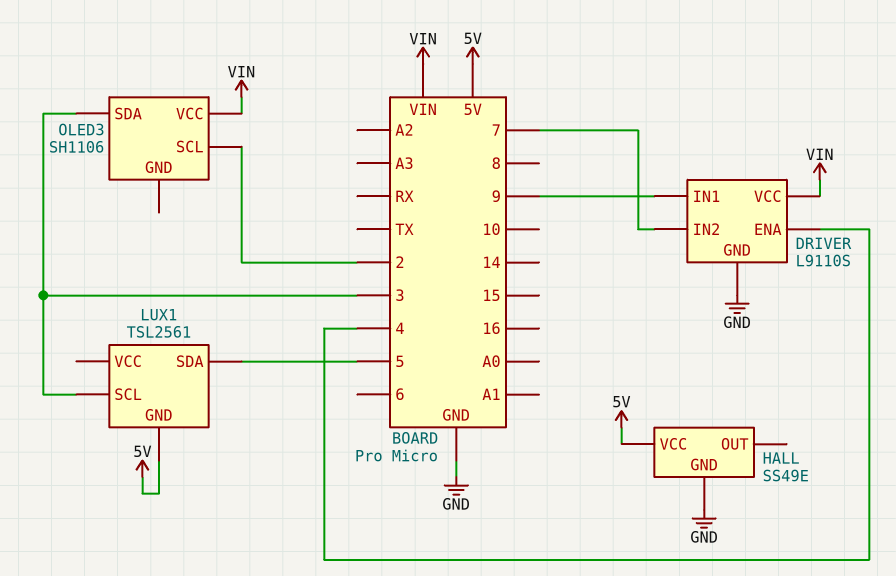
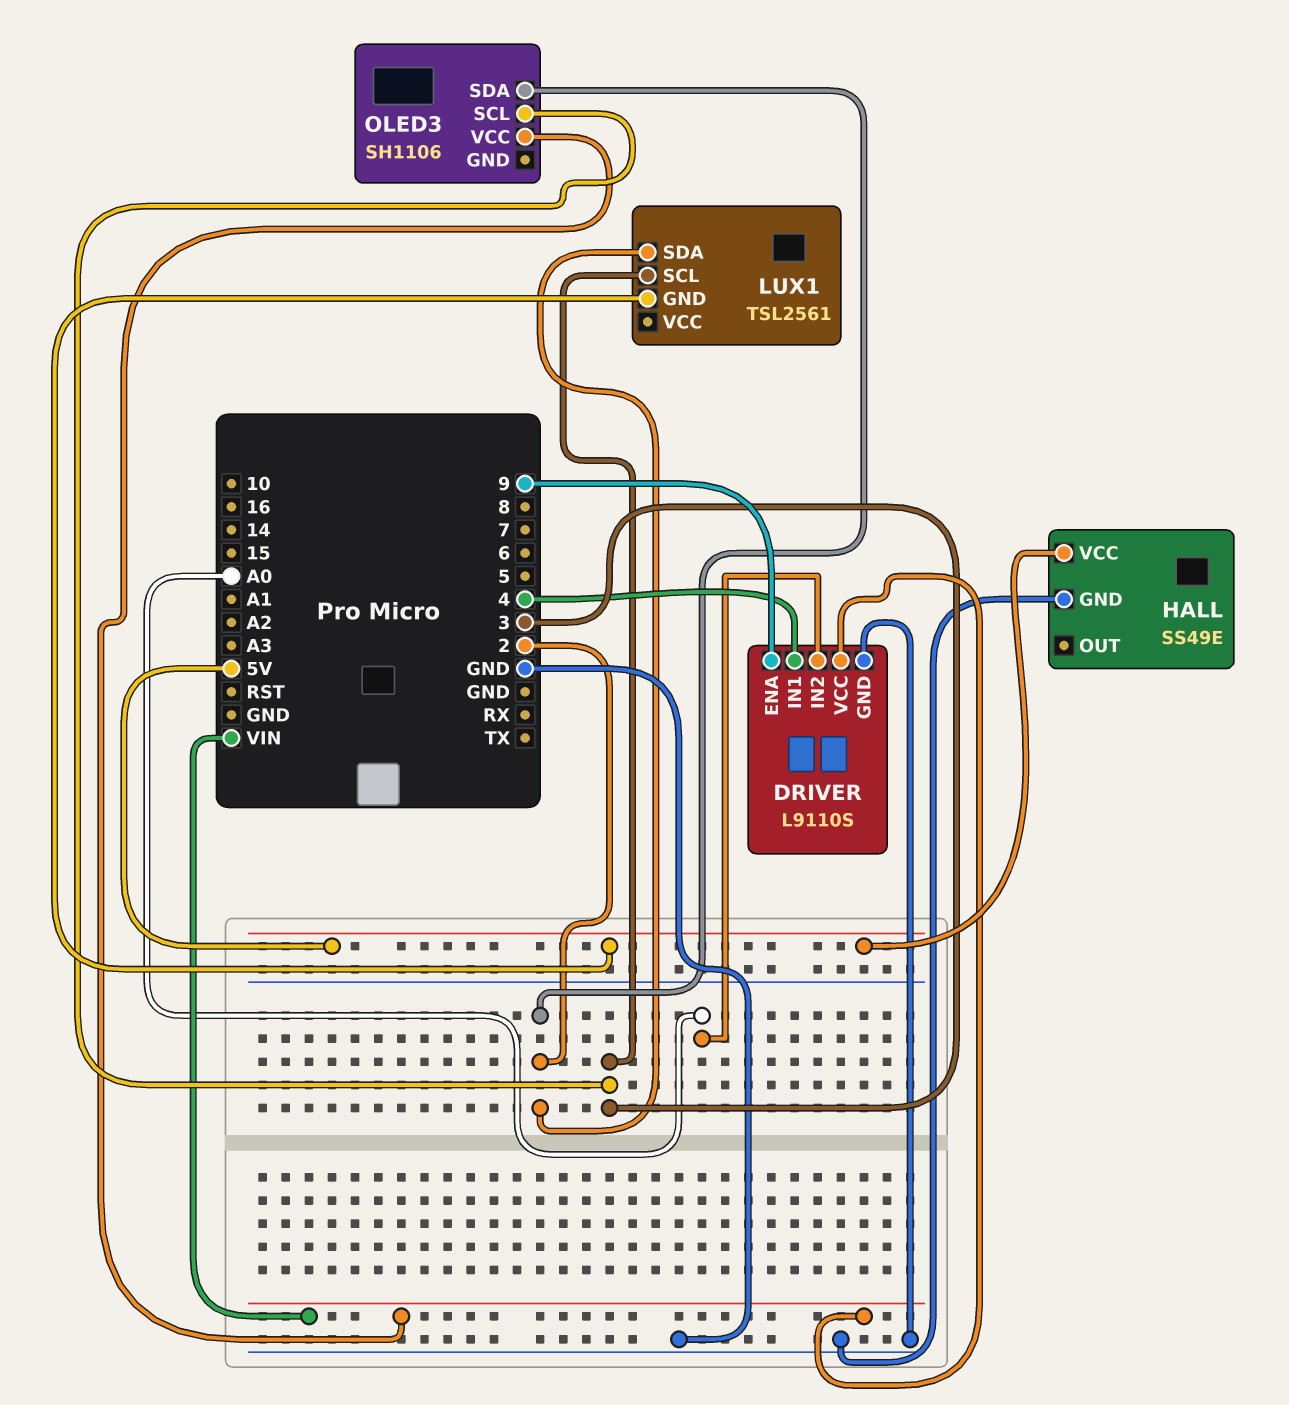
DRIVER pin ENA: 4 -> 9
DRIVER pin IN1: 9 -> 4
DRIVER pin IN2: 7 -> A0
LUX1 pin SDA: 5 -> 2
OLED3 pin SCL: 2 -> 3
OLED3 pin SDA: 3 -> 2

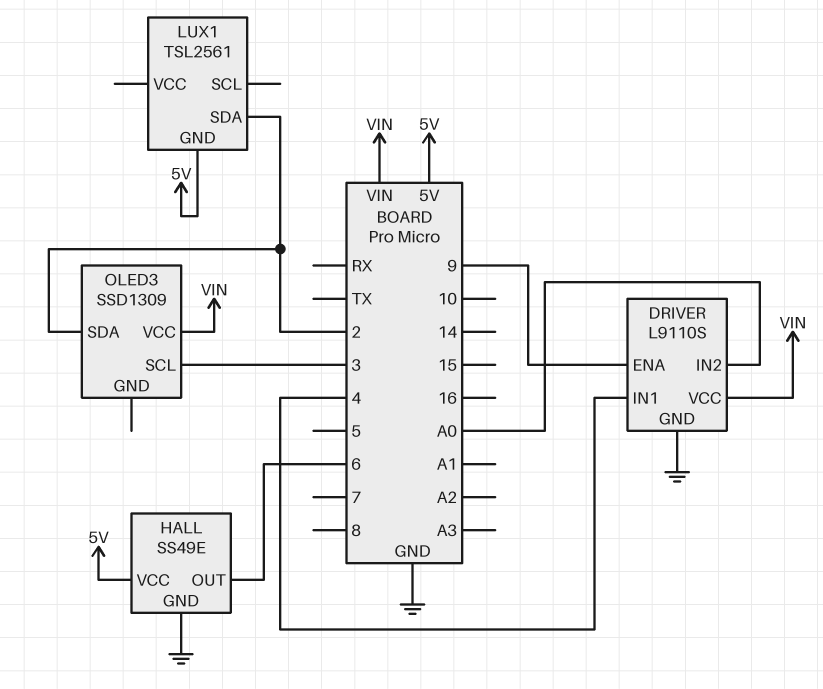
HALL pin OUT: none -> 6
LUX1 pin SCL: 3 -> none
OLED3: SH1106 -> SSD1309

